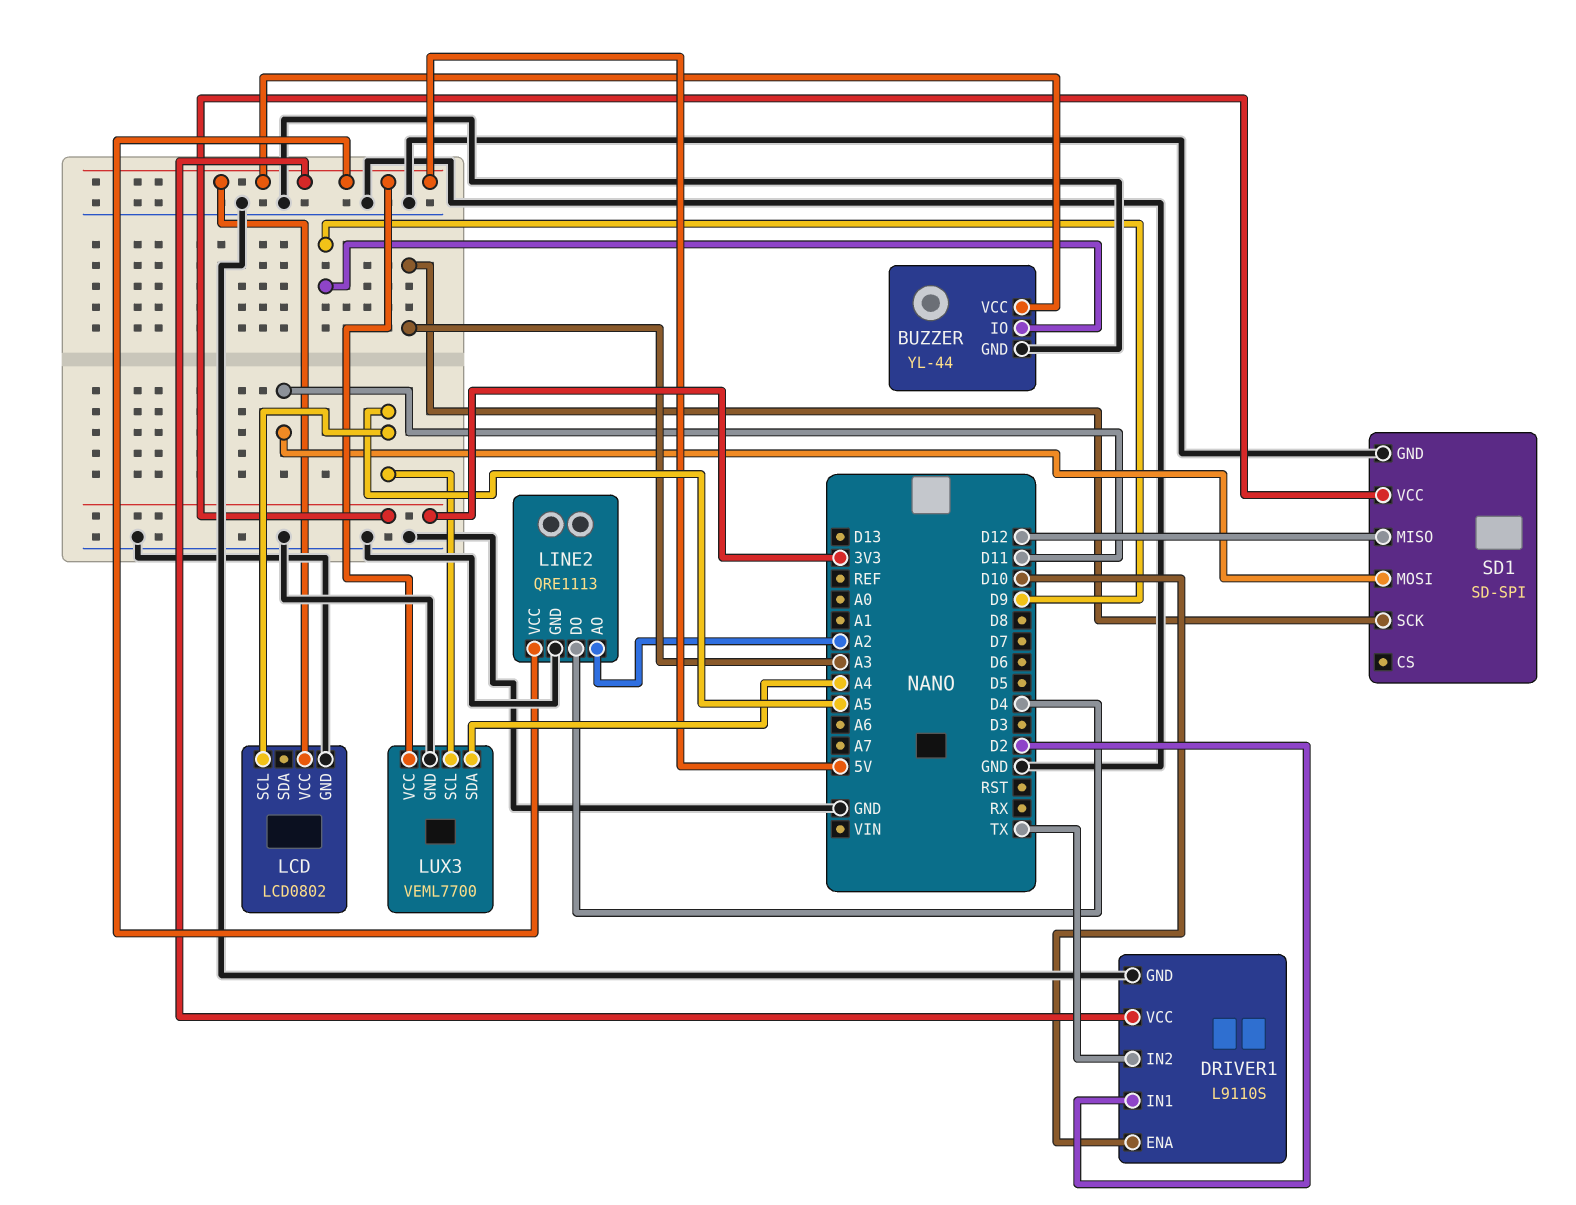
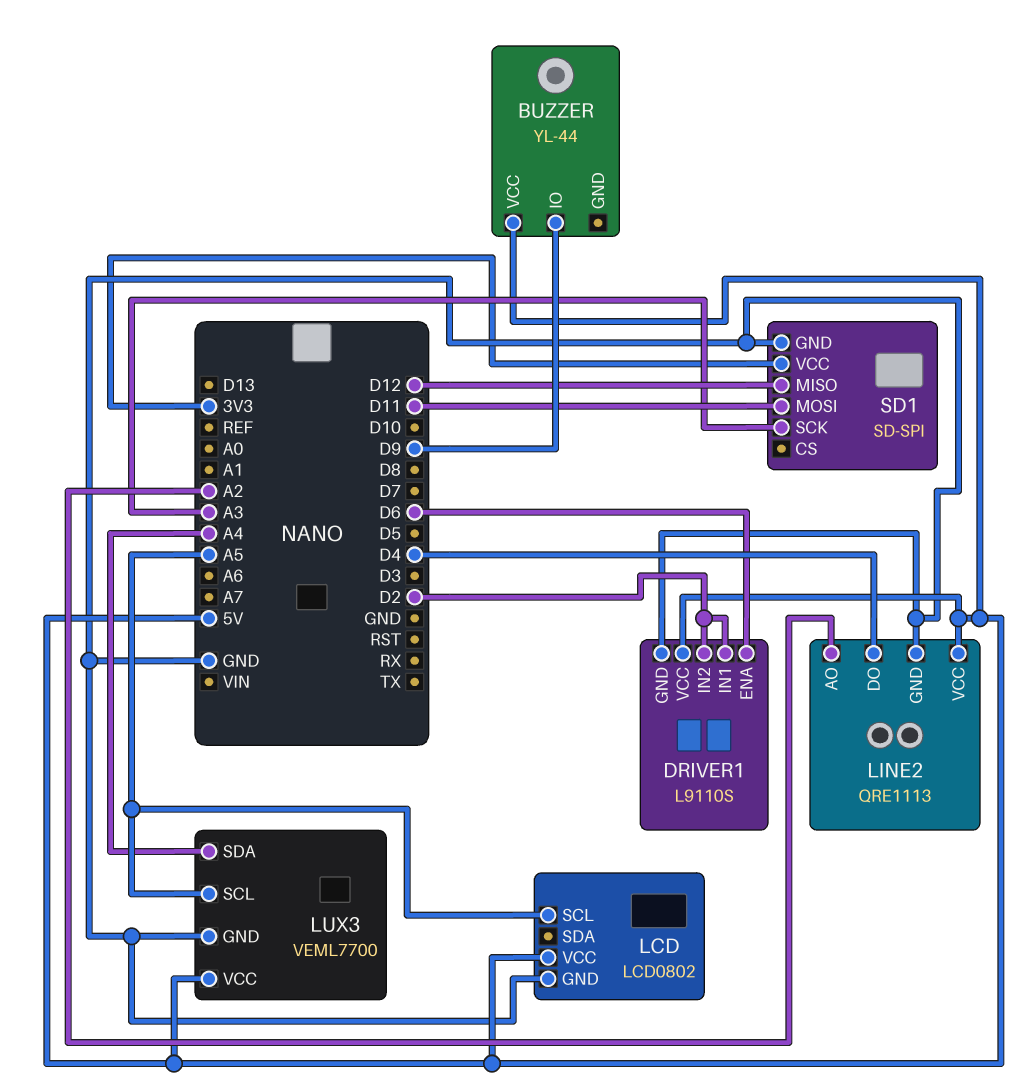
BUZZER pin GND: GND -> none
DRIVER1 pin ENA: D10 -> D6
DRIVER1 pin IN2: TX -> D2

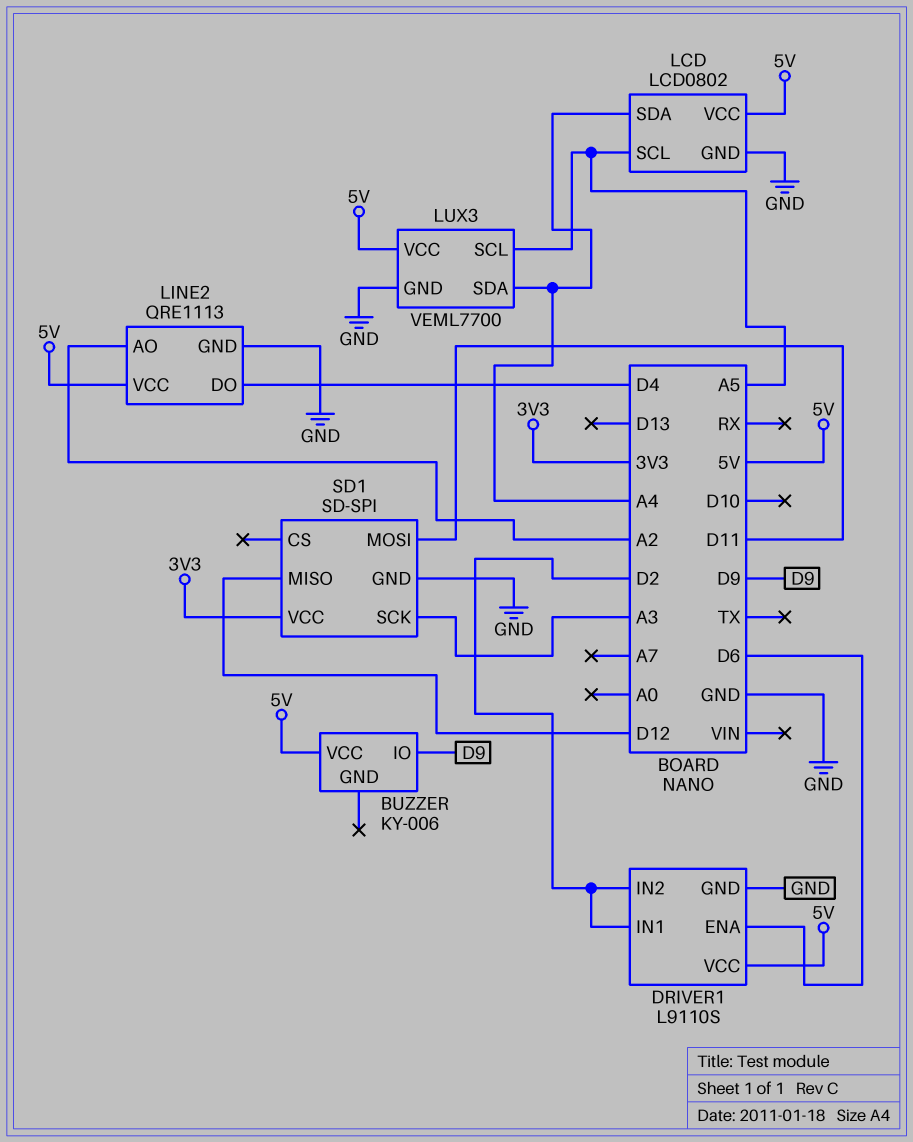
BUZZER: YL-44 -> KY-006
LCD pin SDA: none -> A4

